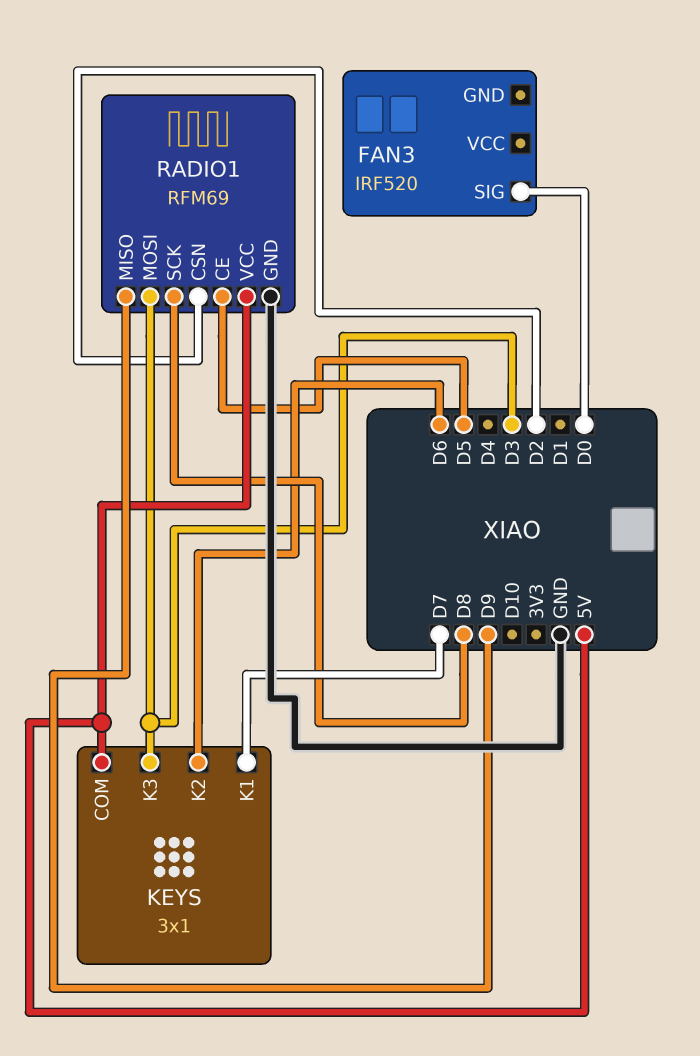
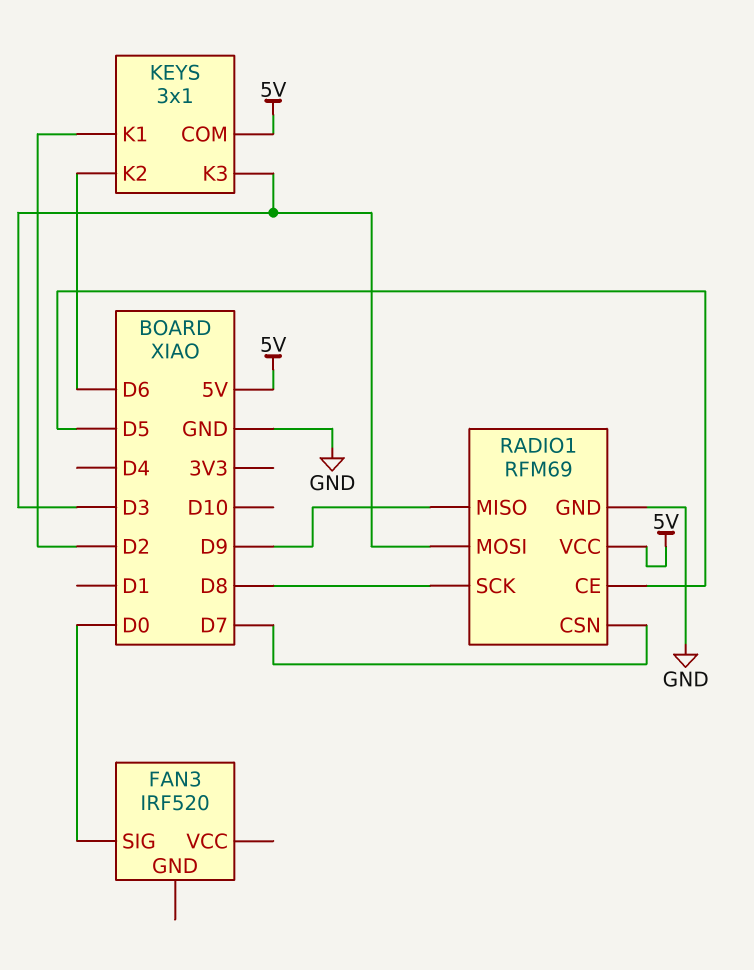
KEYS pin K1: D7 -> D2
RADIO1 pin CSN: D2 -> D7

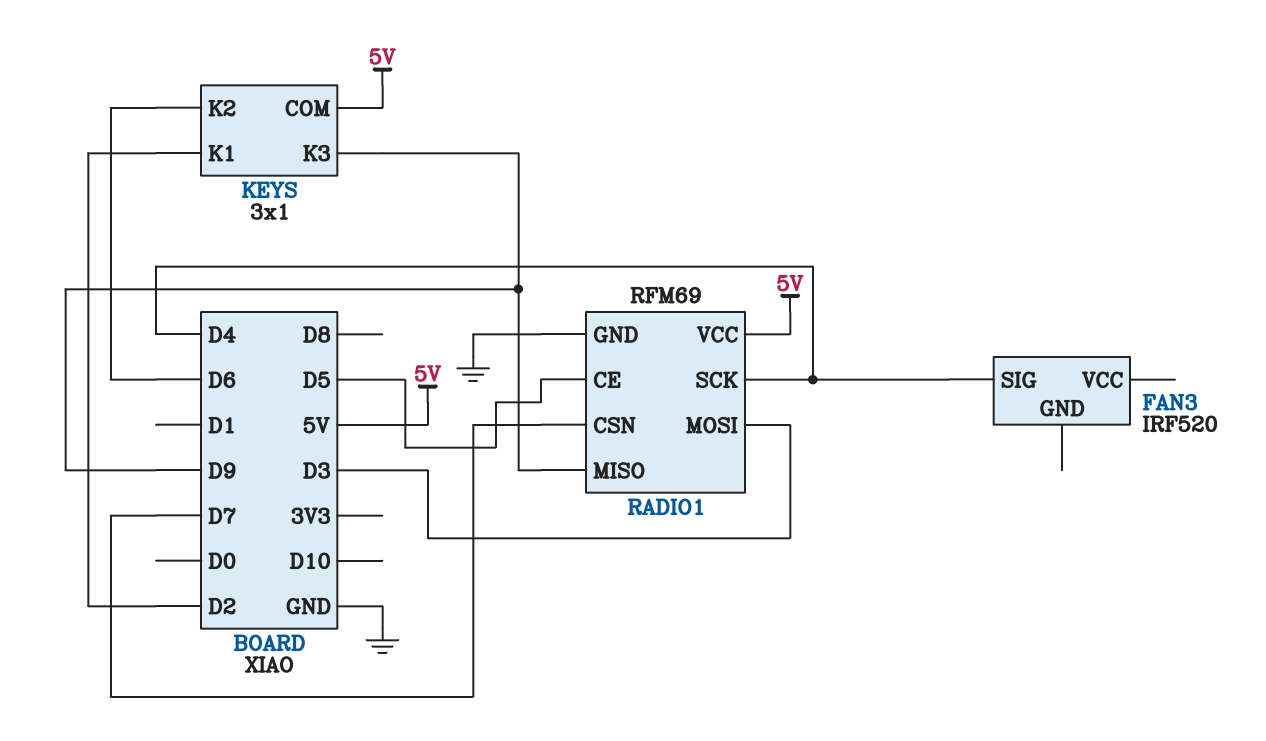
FAN3 pin SIG: D0 -> D4
KEYS pin K3: D3 -> D9
RADIO1 pin SCK: D8 -> D4

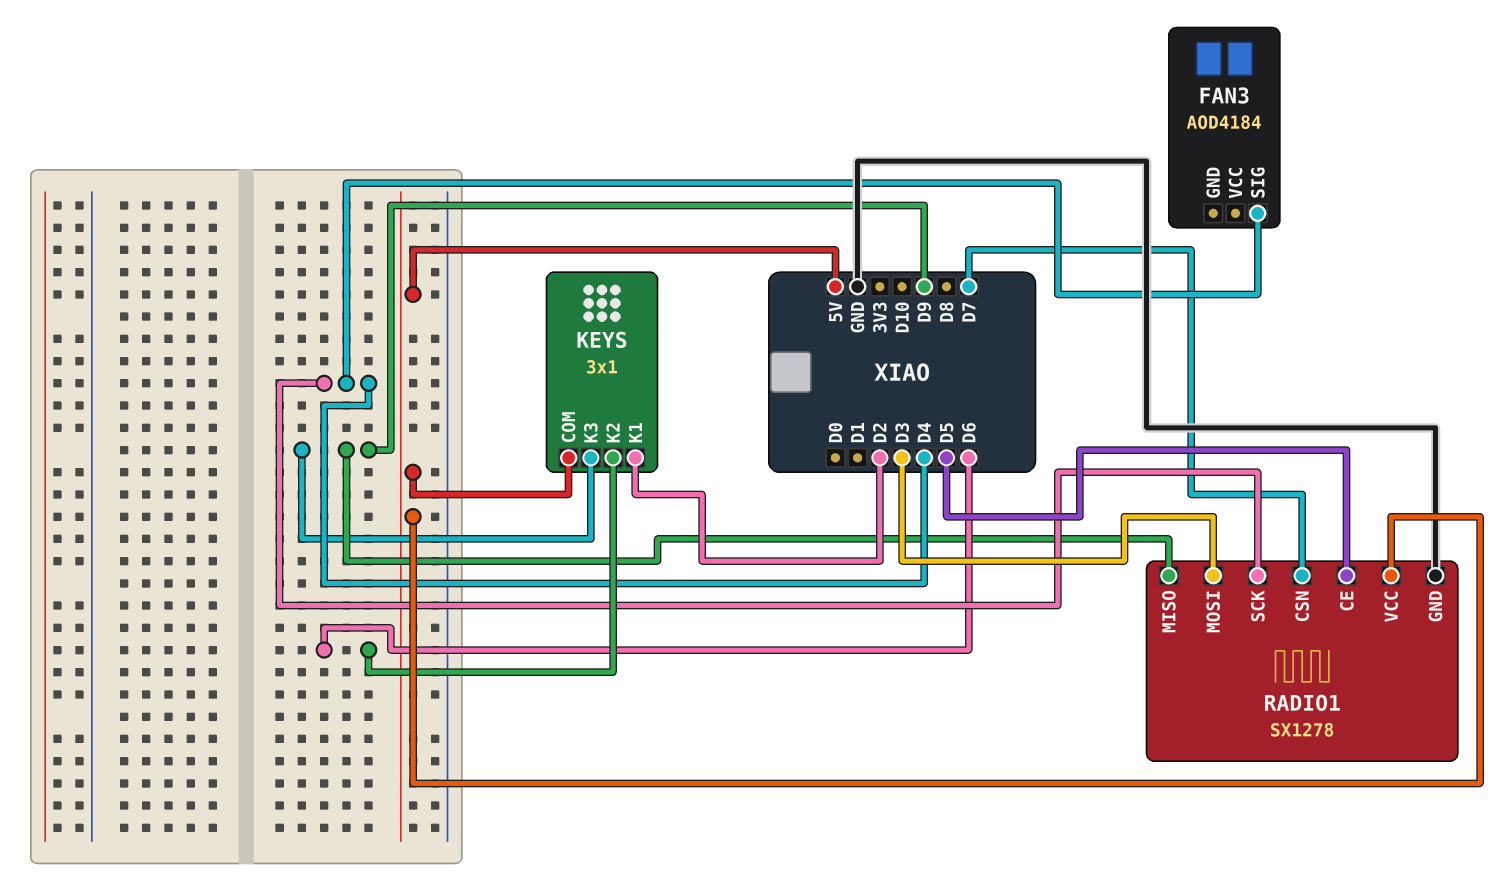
FAN3: IRF520 -> AOD4184
RADIO1: RFM69 -> SX1278

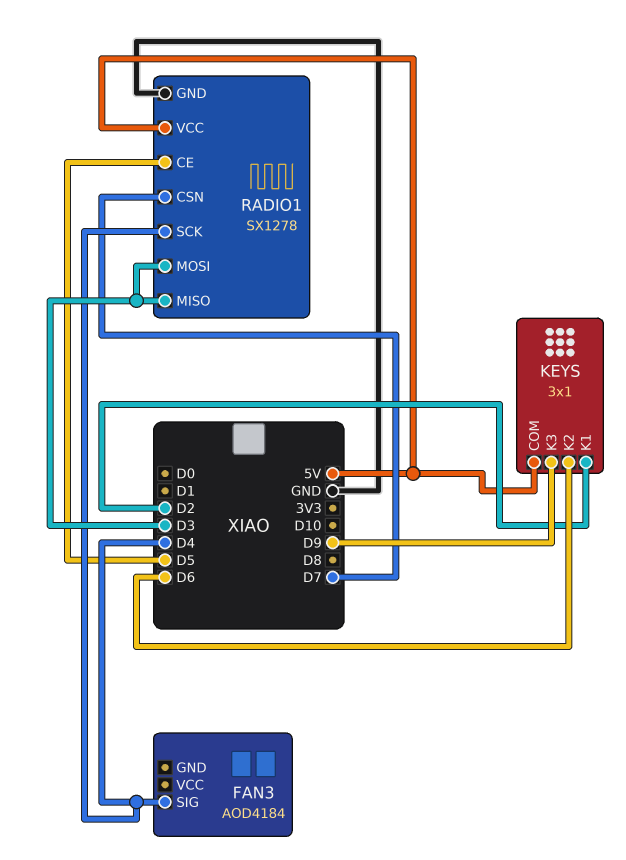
RADIO1 pin MISO: D9 -> D3

